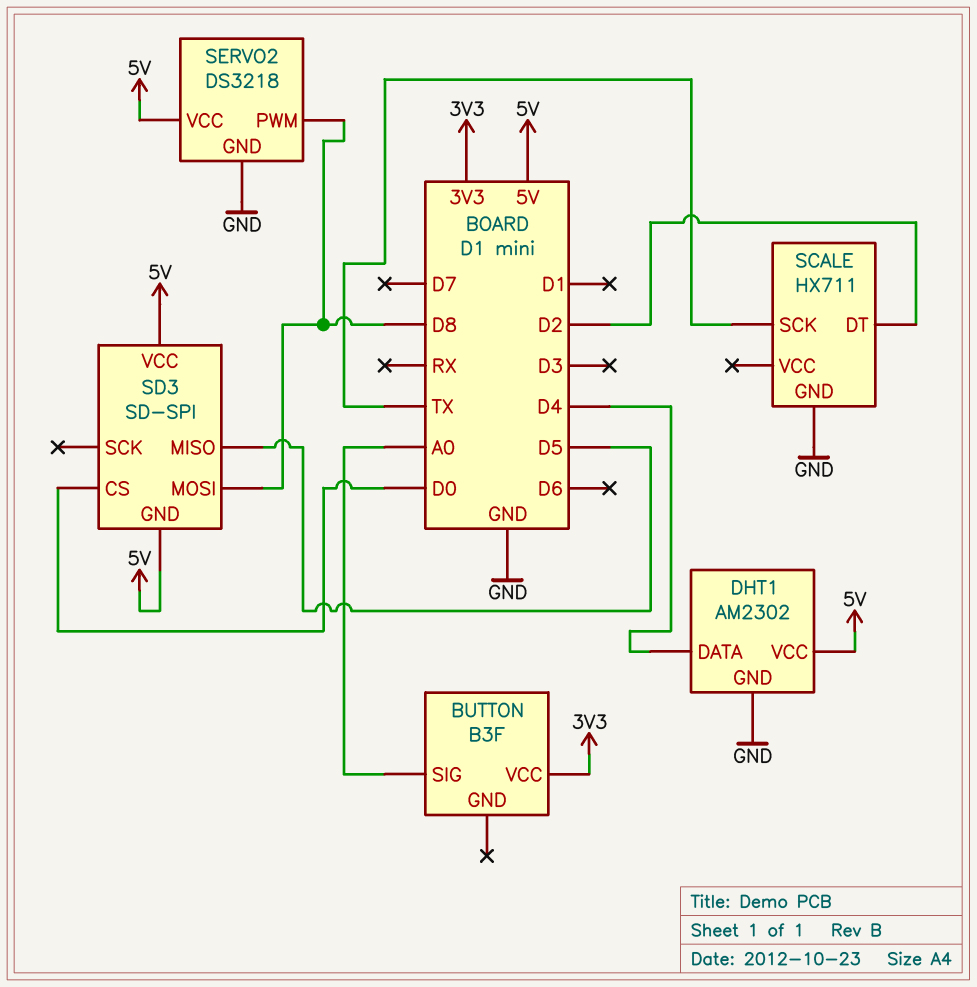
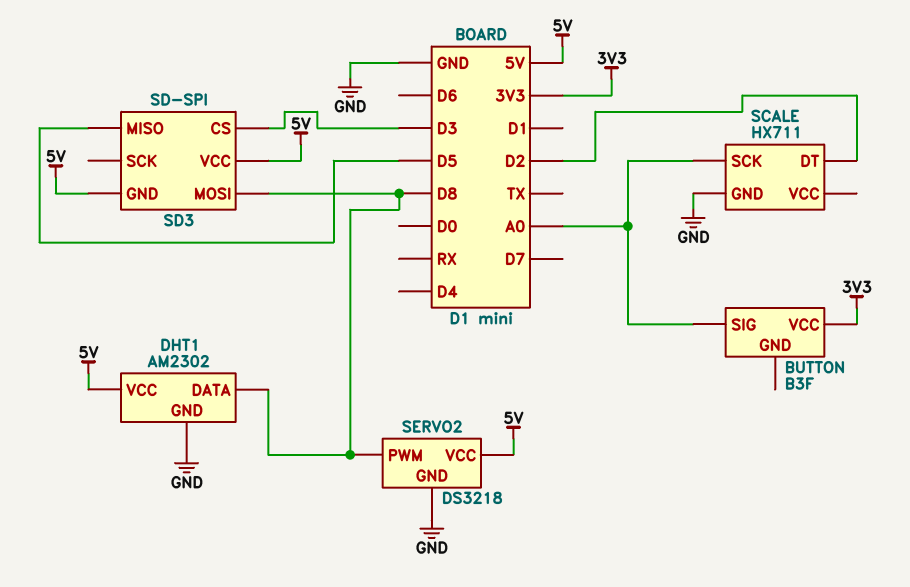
DHT1 pin DATA: D4 -> D8
SCALE pin SCK: TX -> A0
SD3 pin CS: D0 -> D3

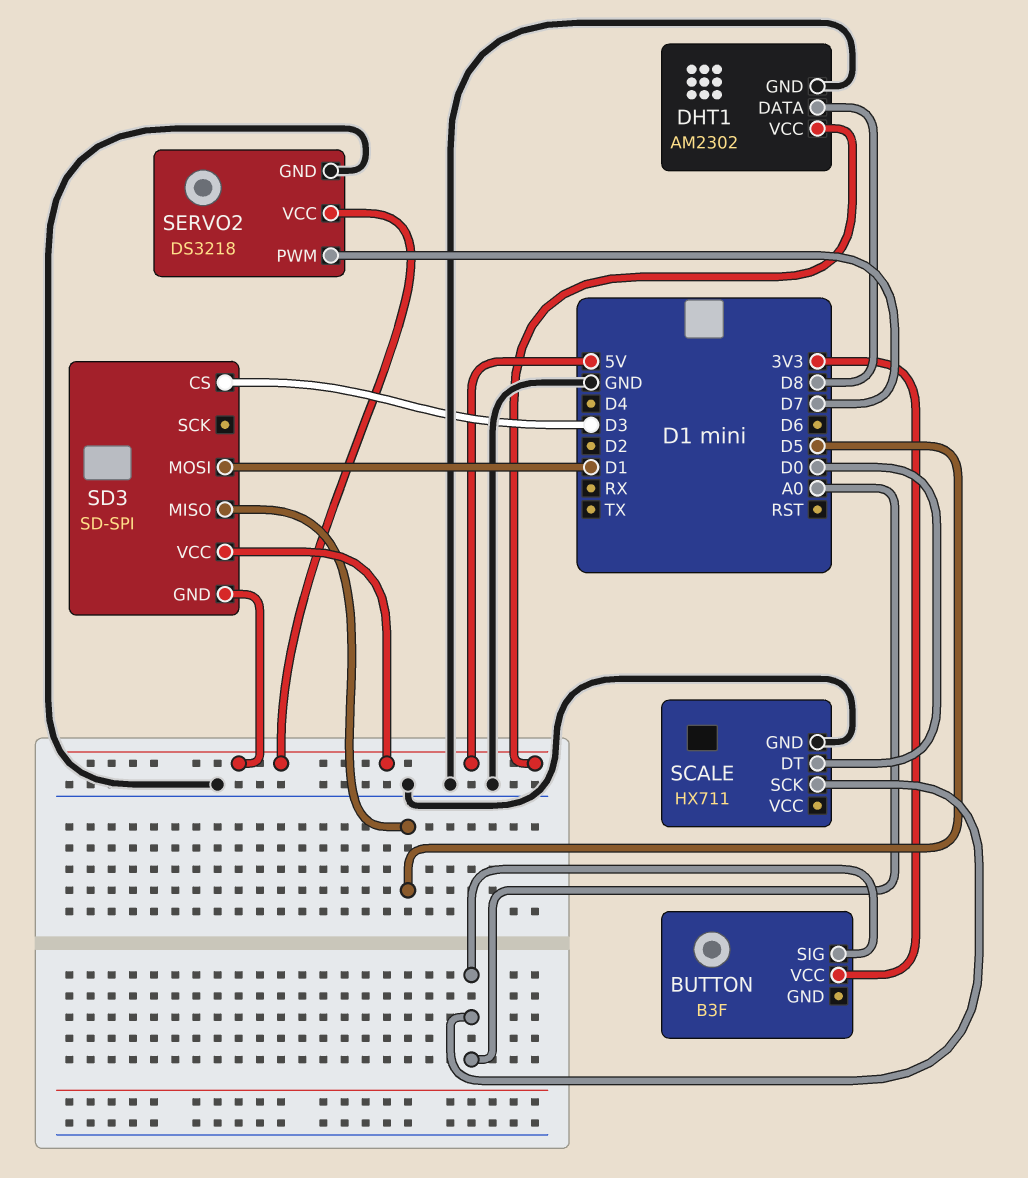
SCALE pin DT: D2 -> D0
SD3 pin MOSI: D8 -> D1
SERVO2 pin PWM: D8 -> D7

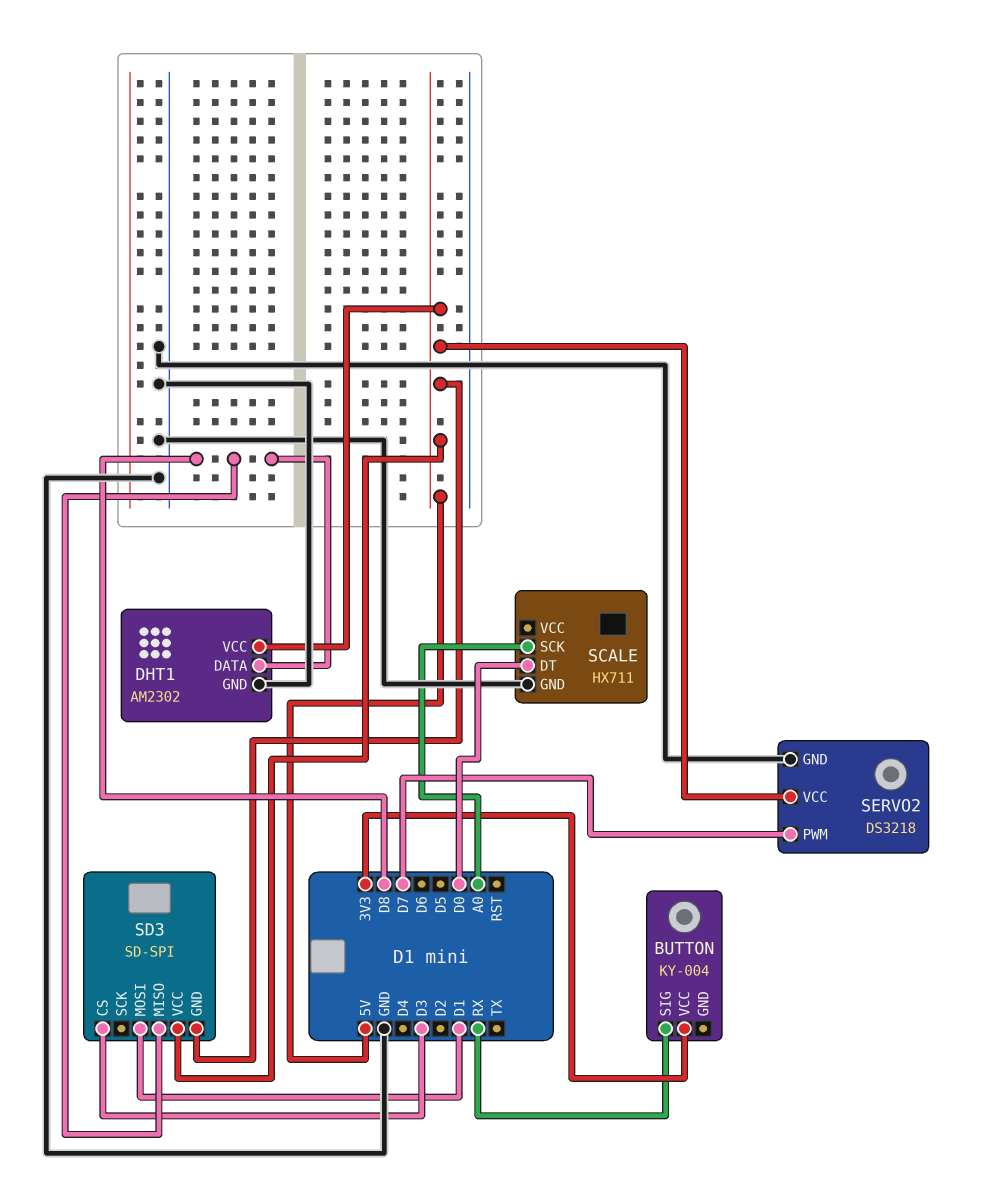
BUTTON: B3F -> KY-004
BUTTON pin SIG: A0 -> RX
SD3 pin MISO: D5 -> D8

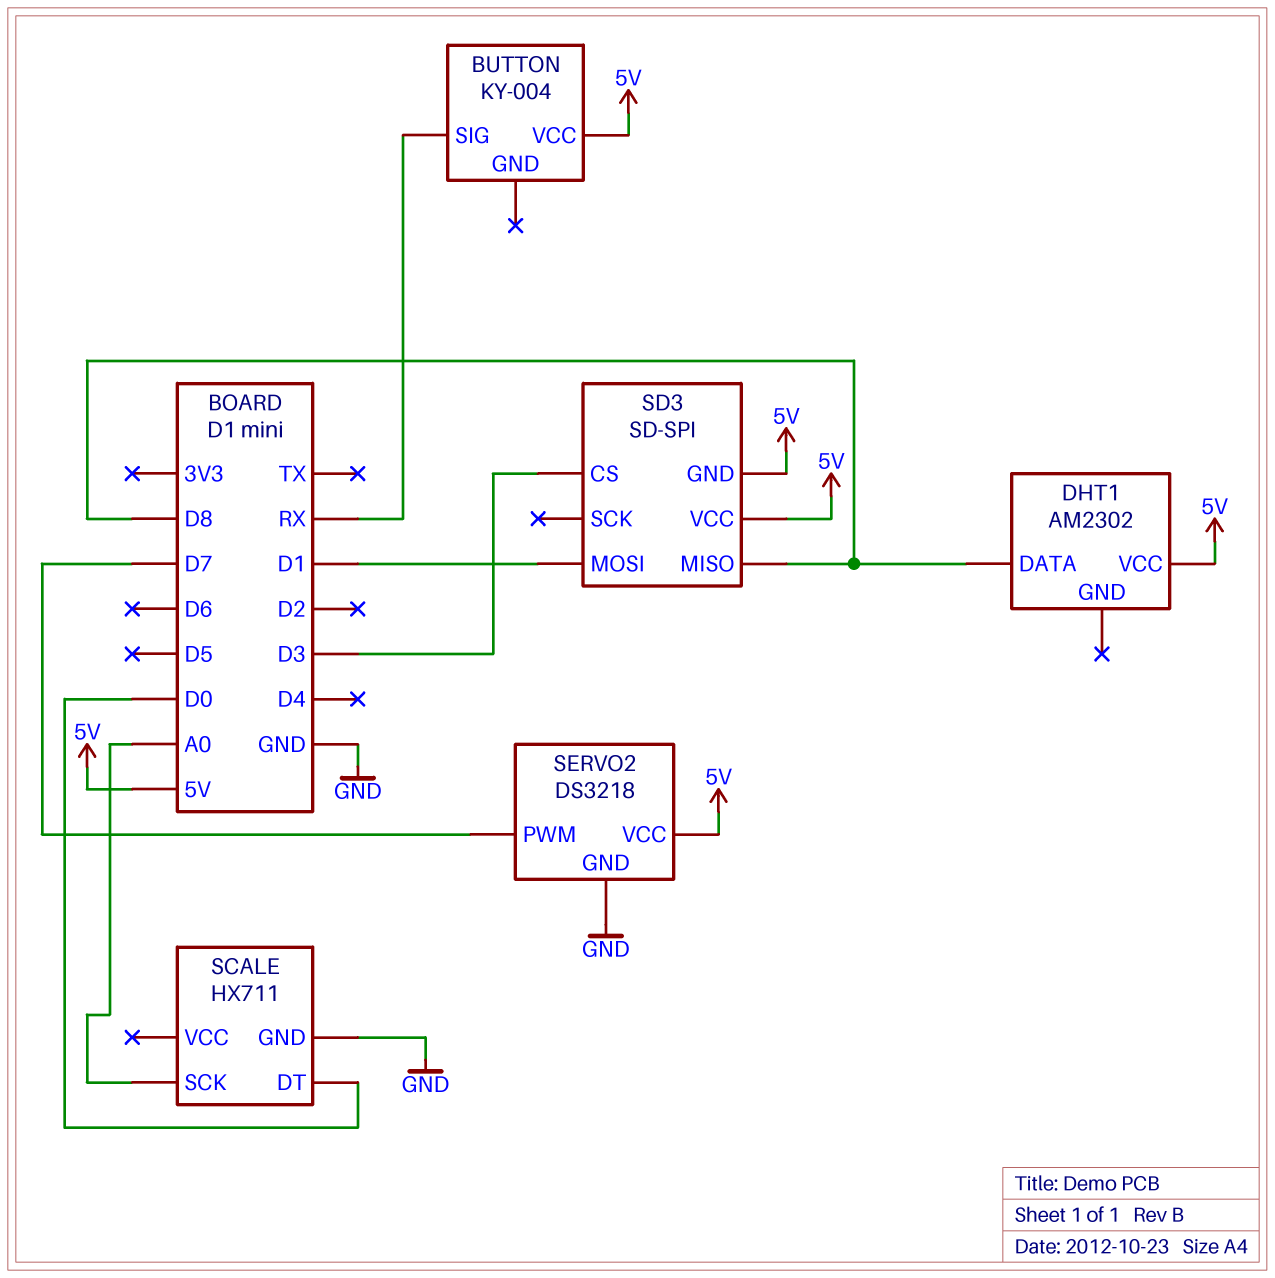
BUTTON pin VCC: 3V3 -> 5V
DHT1 pin GND: GND -> none

